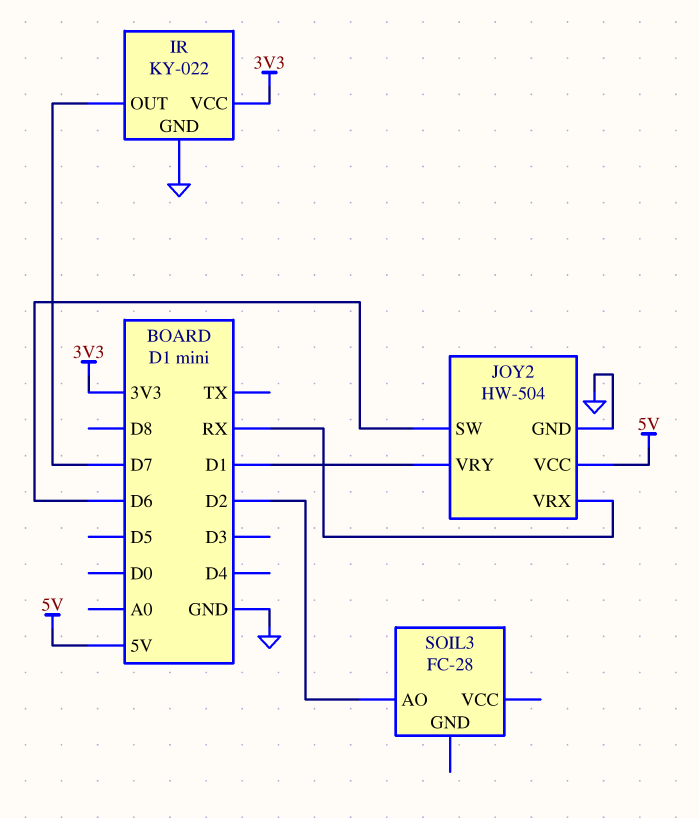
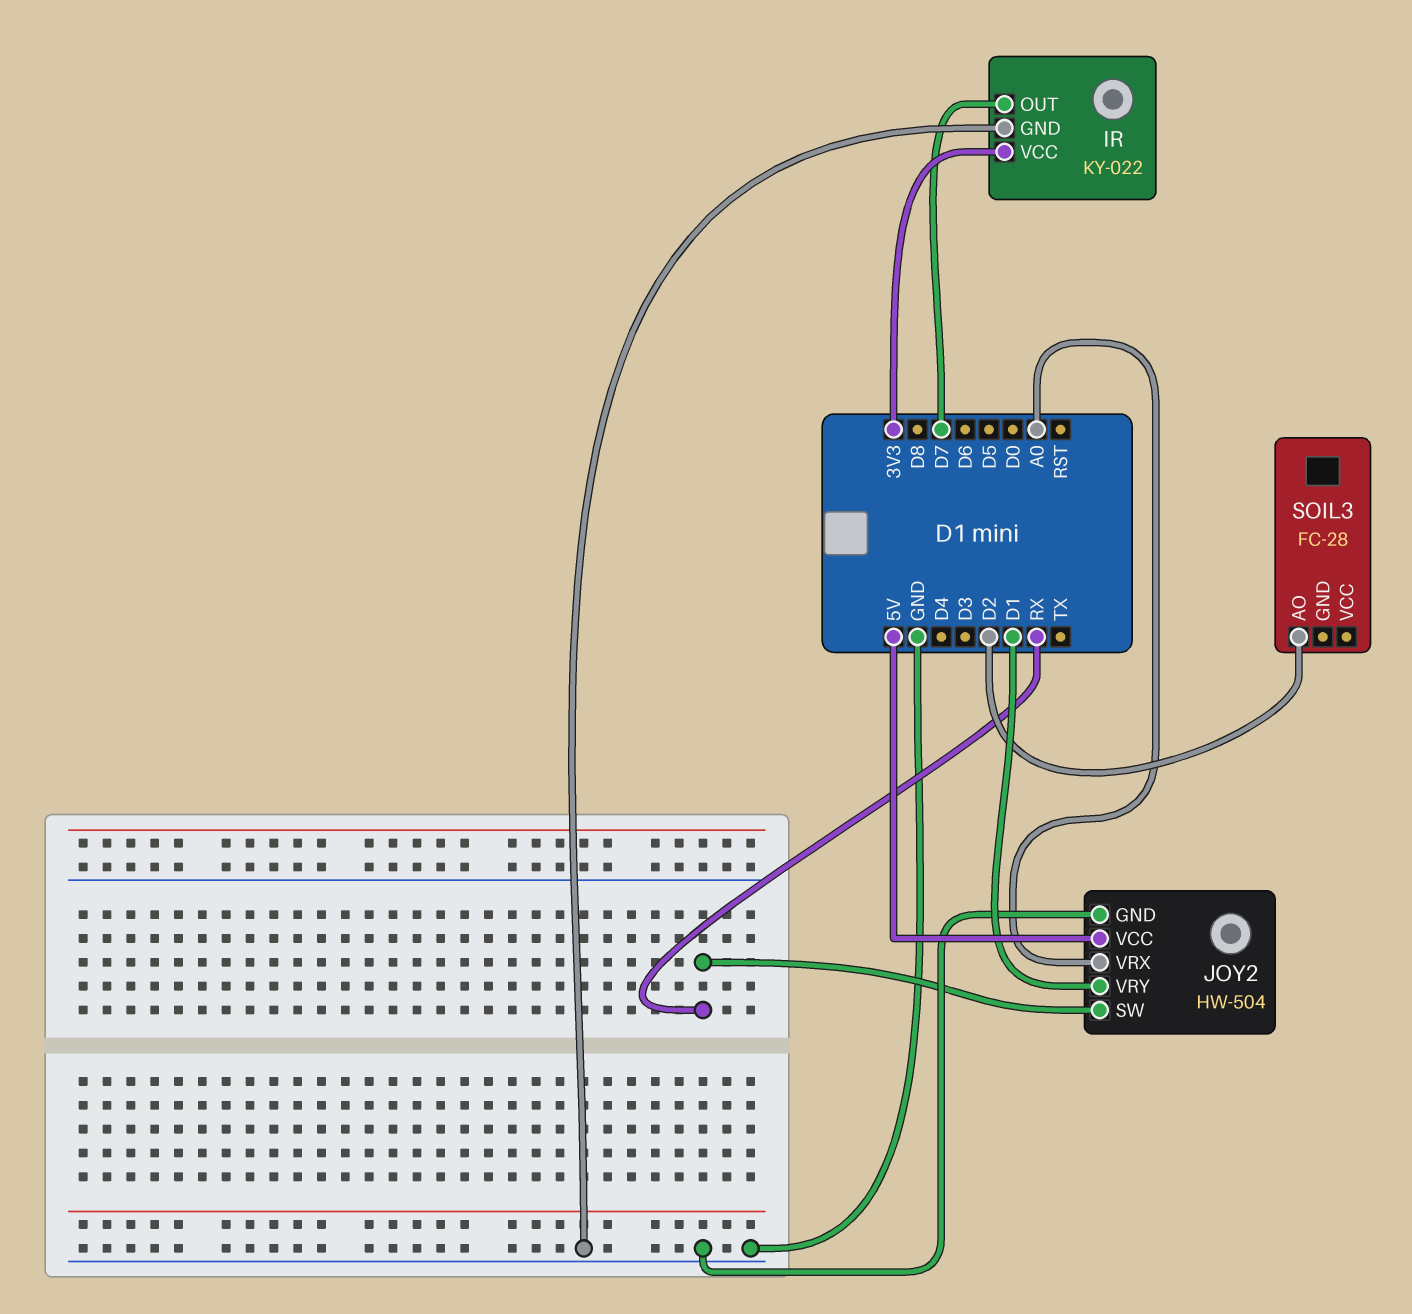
JOY2 pin SW: D6 -> RX
JOY2 pin VRX: RX -> A0

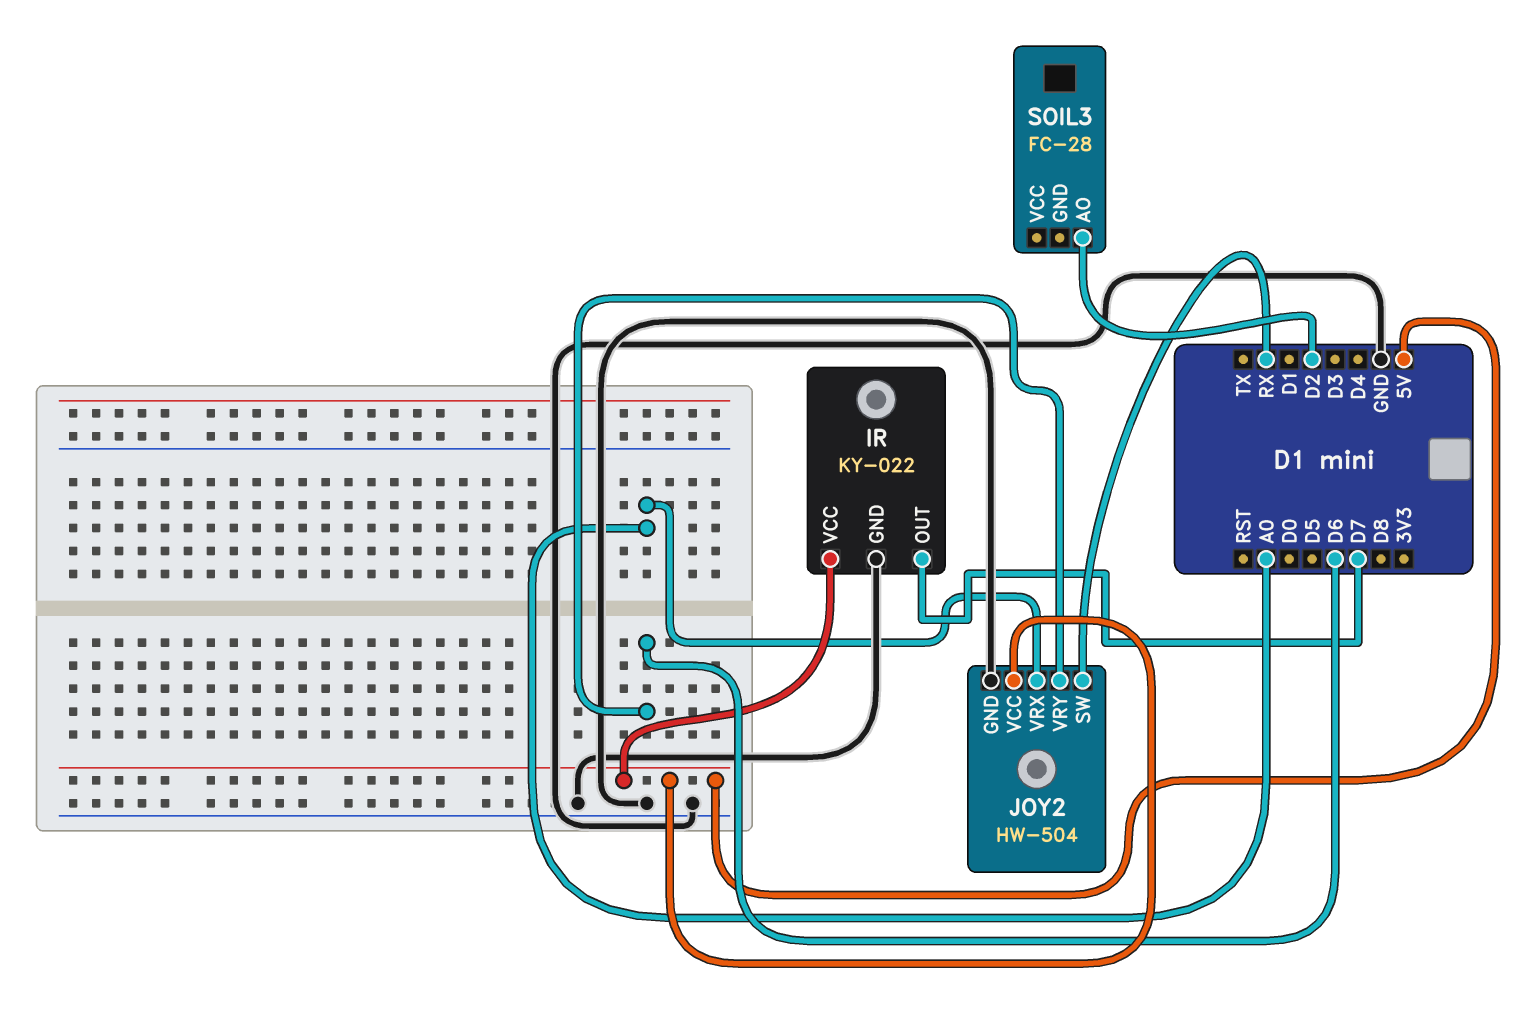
IR pin VCC: 3V3 -> 5V
JOY2 pin VRY: D1 -> D6

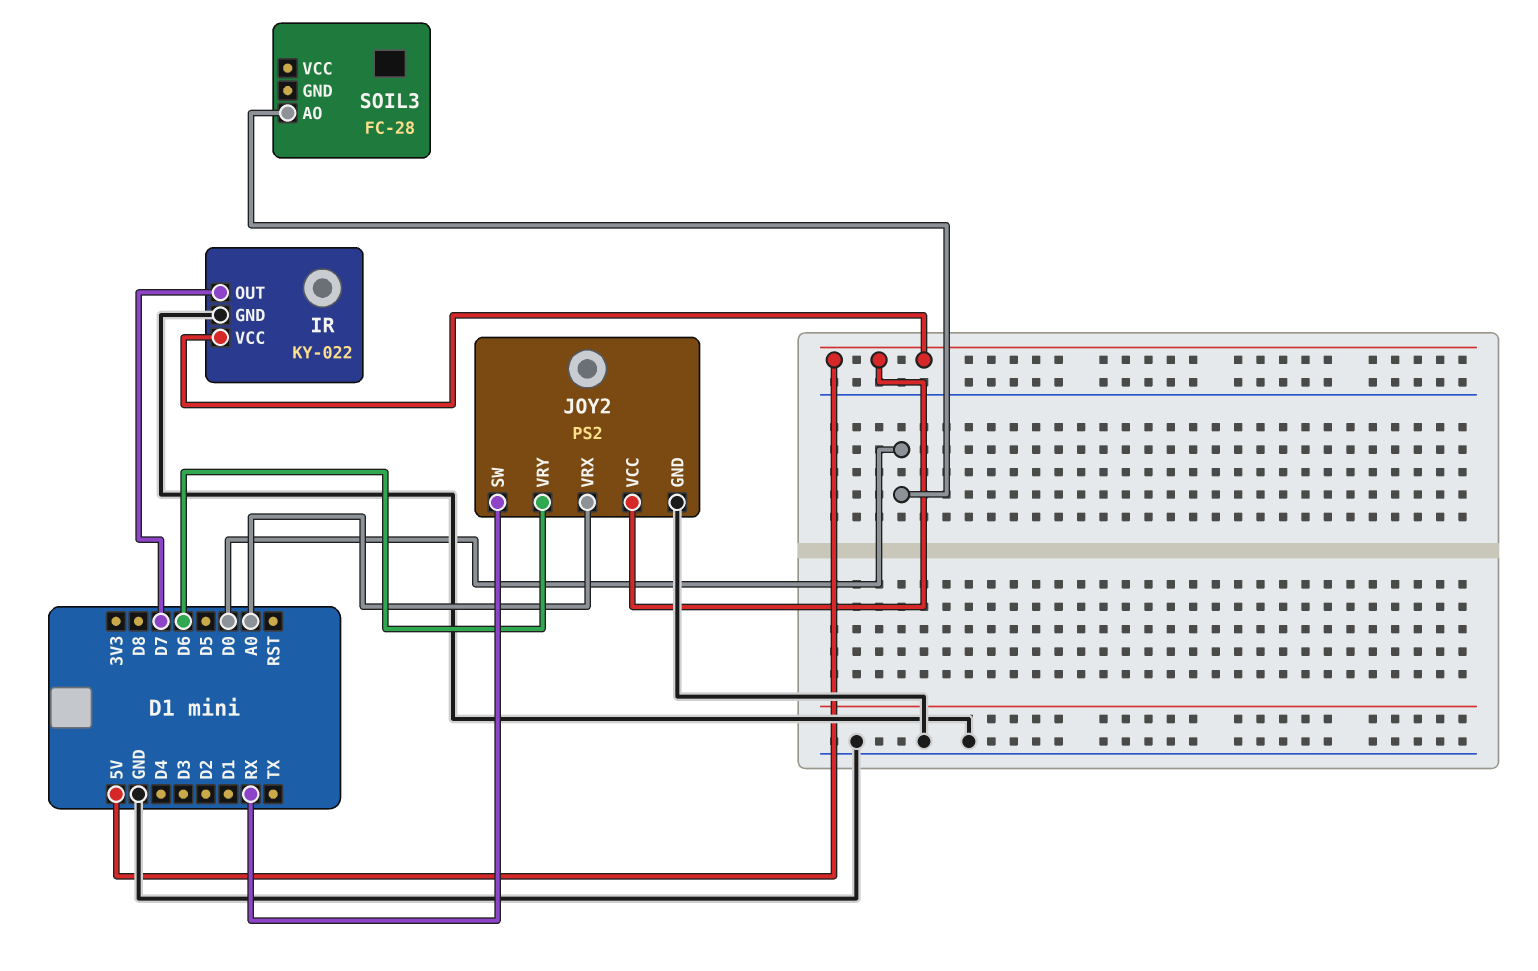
JOY2: HW-504 -> PS2
SOIL3 pin AO: D2 -> D0

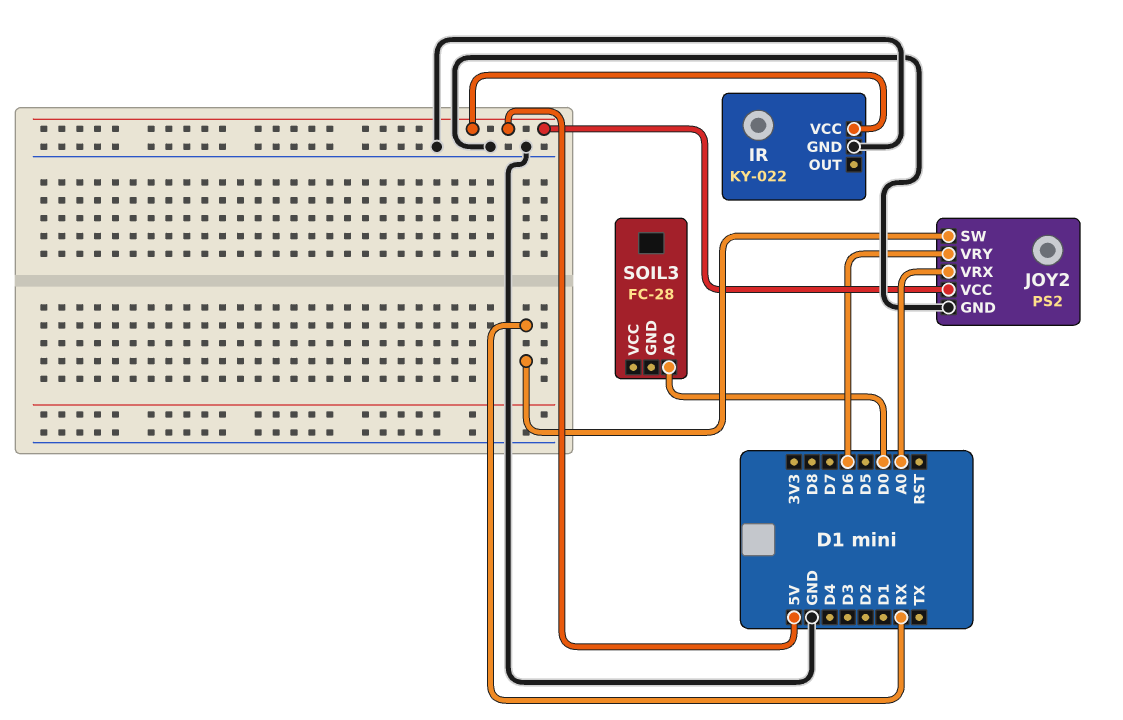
IR pin OUT: D7 -> none

